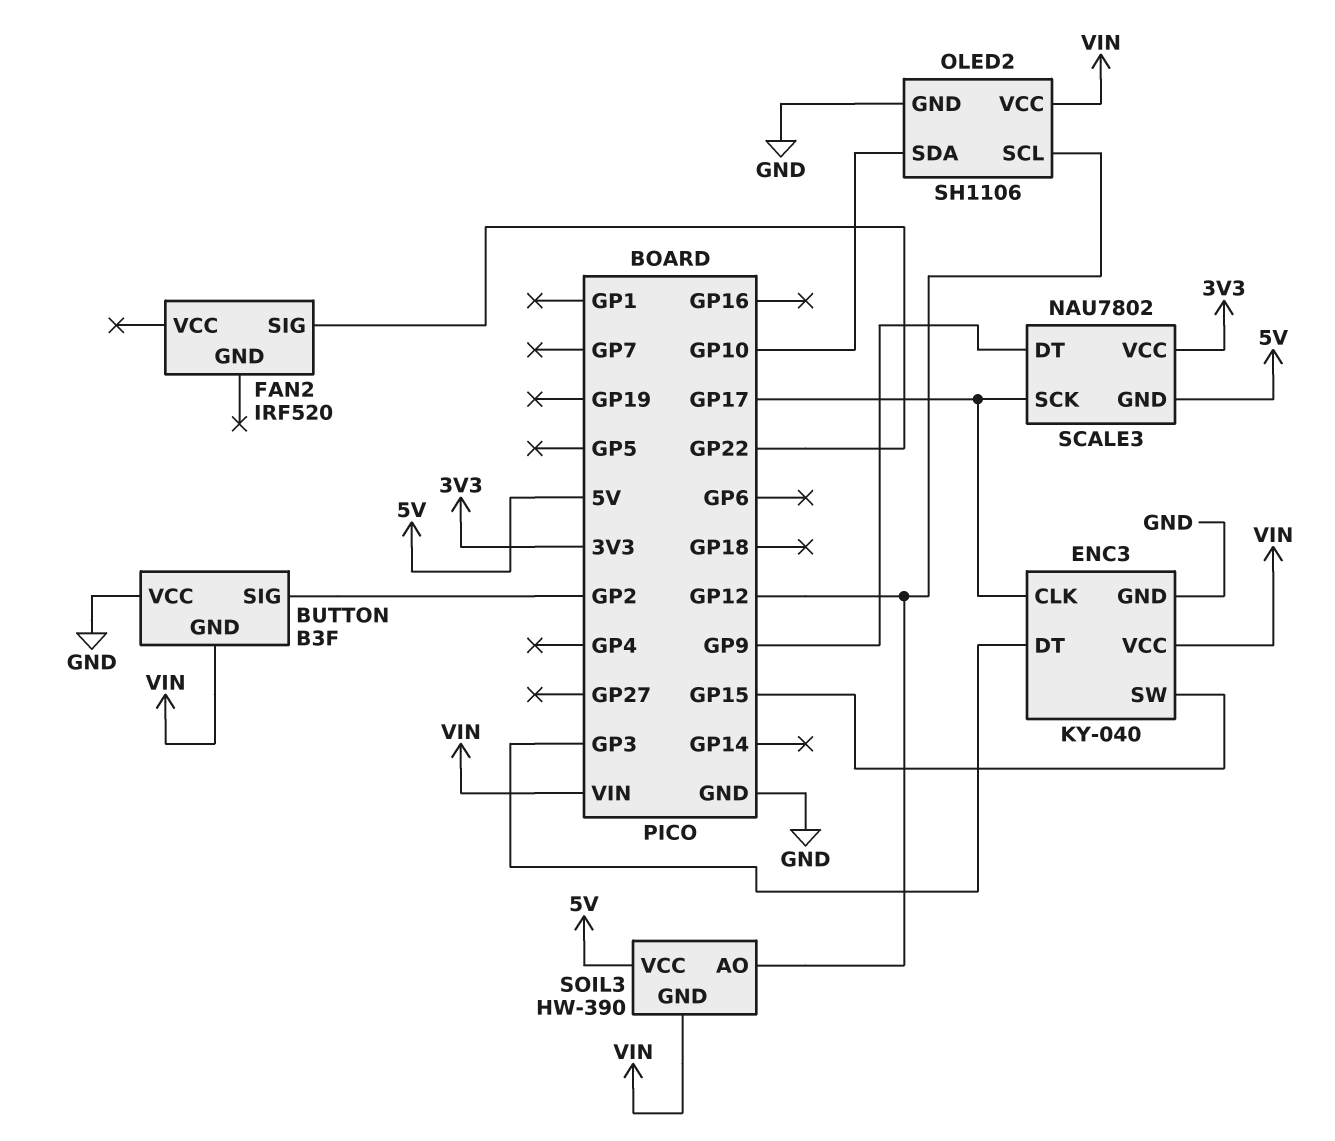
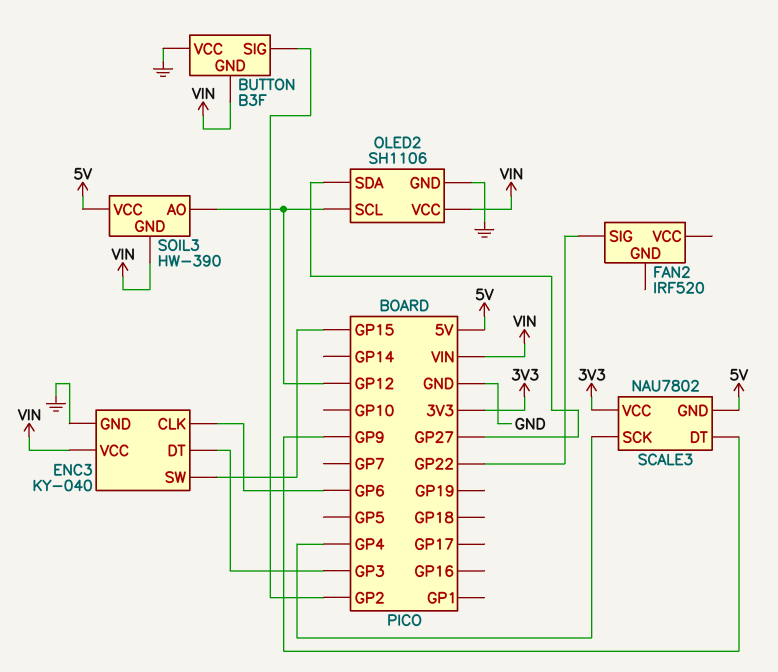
ENC3 pin CLK: GP17 -> GP6
OLED2 pin SDA: GP10 -> GP27
SCALE3 pin SCK: GP17 -> GP4

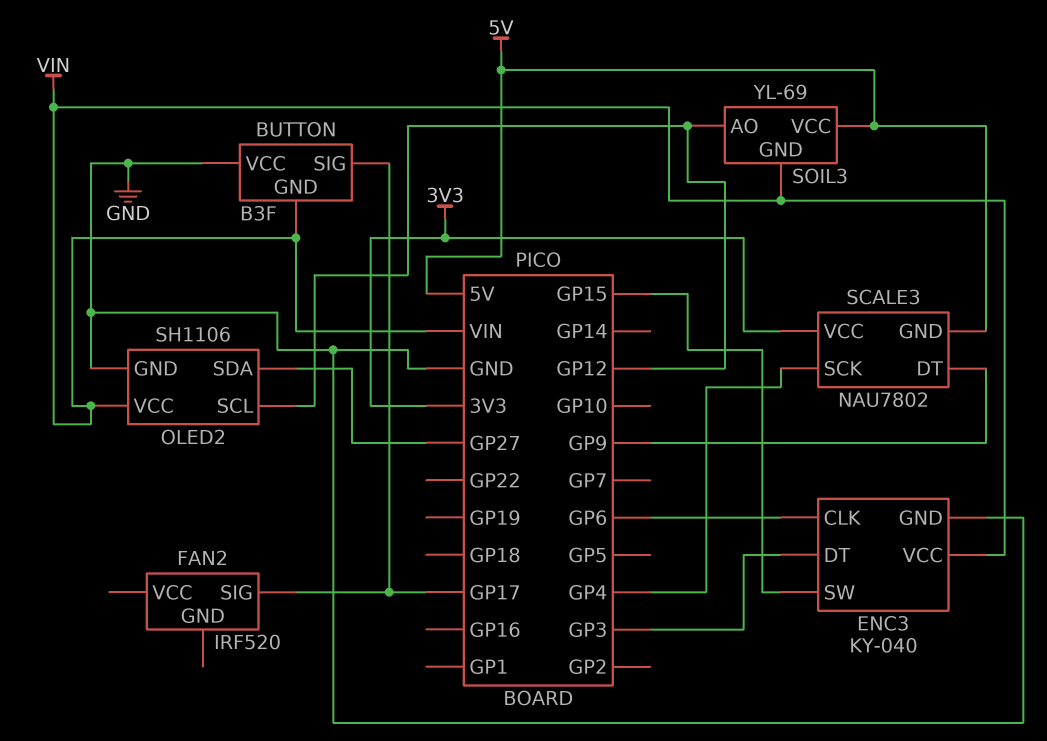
BUTTON pin SIG: GP2 -> GP17
FAN2 pin SIG: GP22 -> GP17
SOIL3: HW-390 -> YL-69

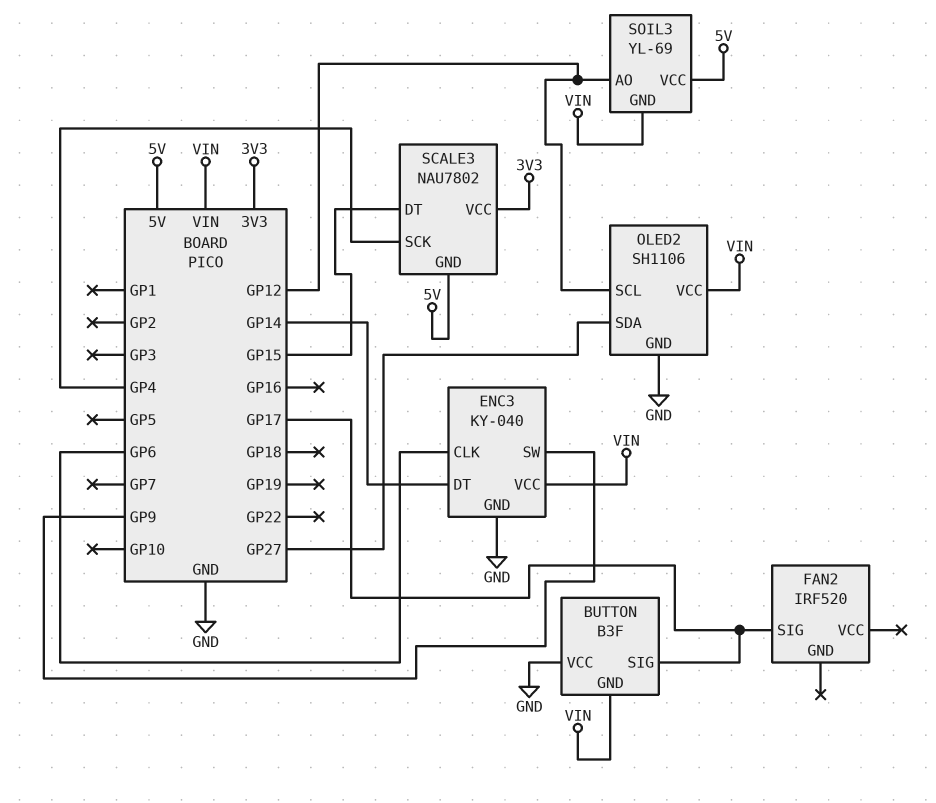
ENC3 pin DT: GP3 -> GP14
ENC3 pin SW: GP15 -> GP9
SCALE3 pin DT: GP9 -> GP15

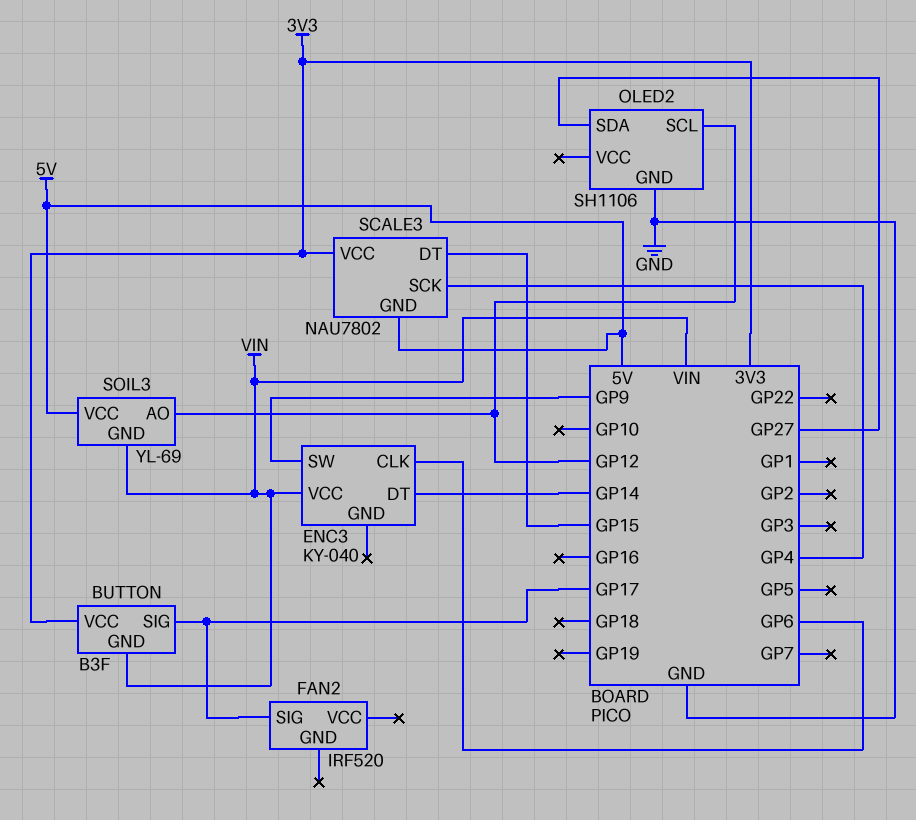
BUTTON pin VCC: GND -> 3V3
ENC3 pin GND: GND -> none
OLED2 pin VCC: VIN -> none

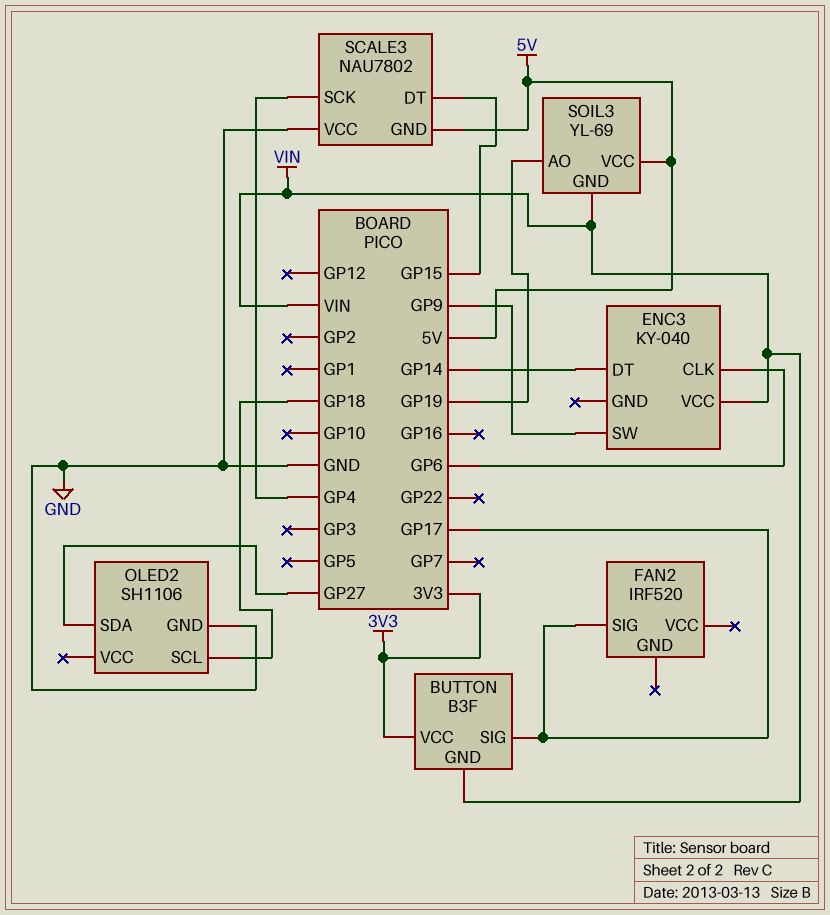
OLED2 pin SCL: GP12 -> GP18
SCALE3 pin VCC: 3V3 -> GND
SOIL3 pin AO: GP12 -> GP19

